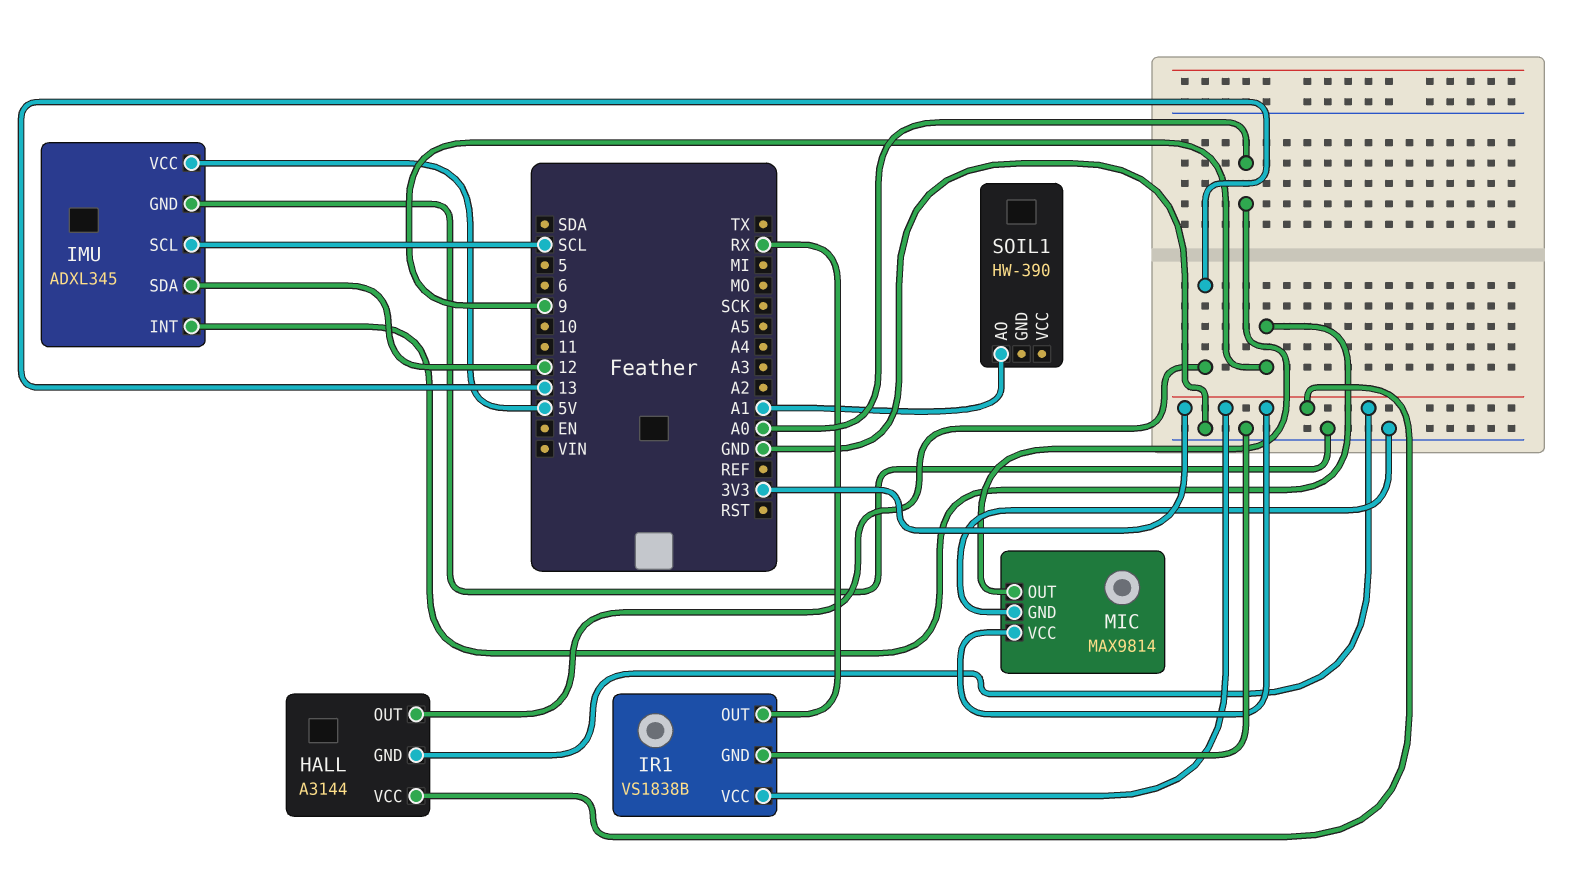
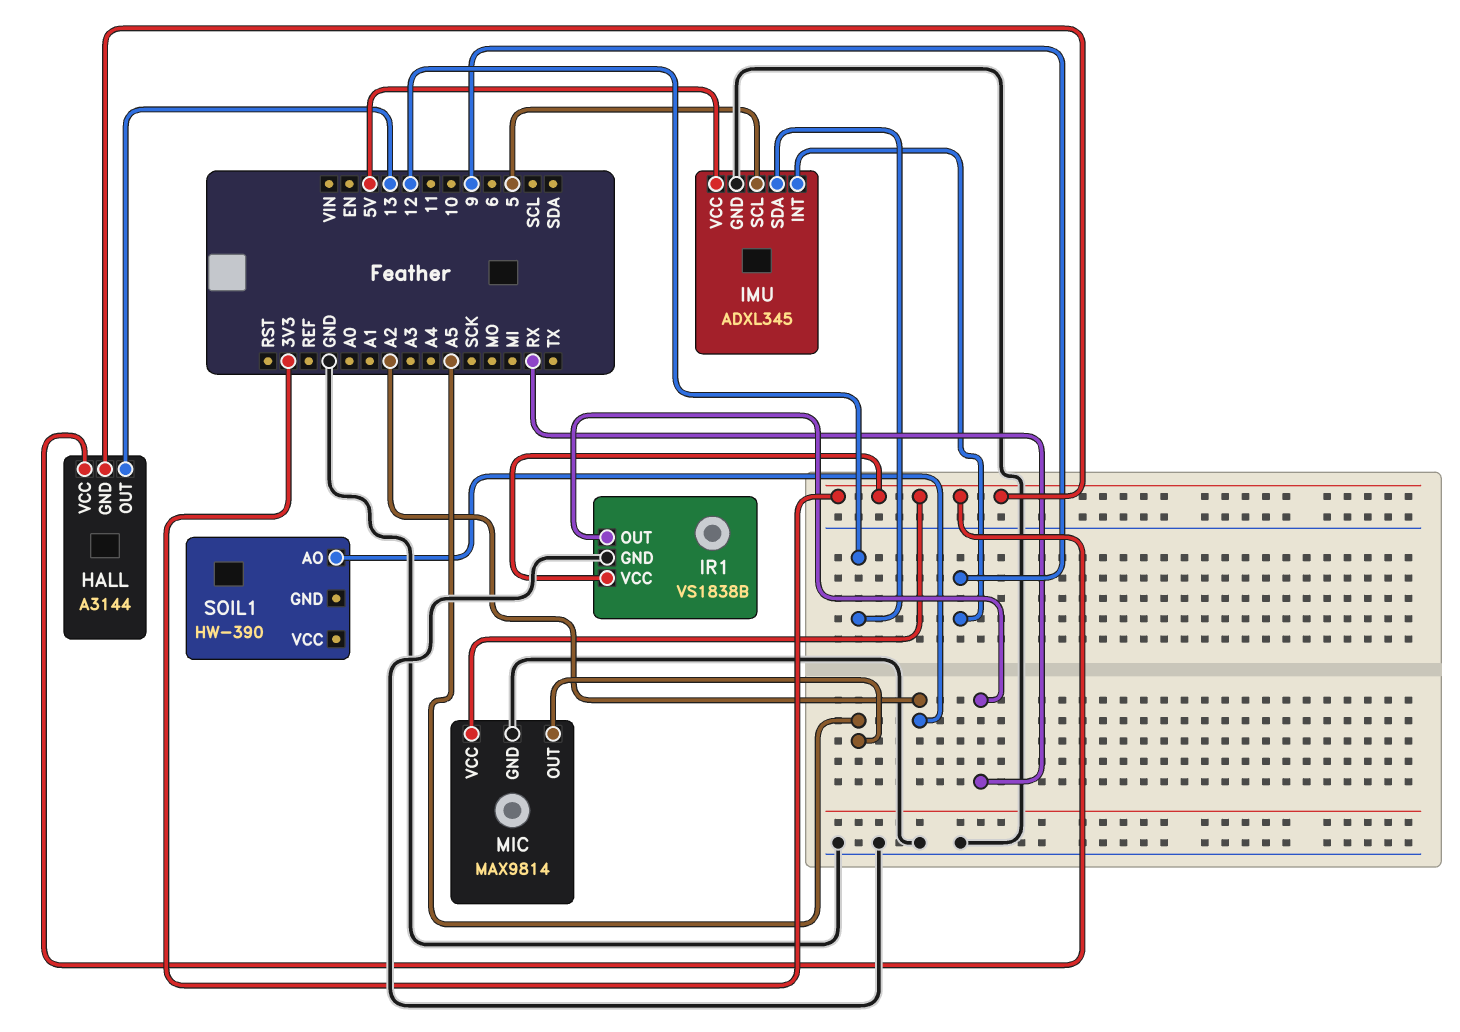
IMU pin SCL: SCL -> 5
MIC pin OUT: A0 -> A5
SOIL1 pin AO: A1 -> A2

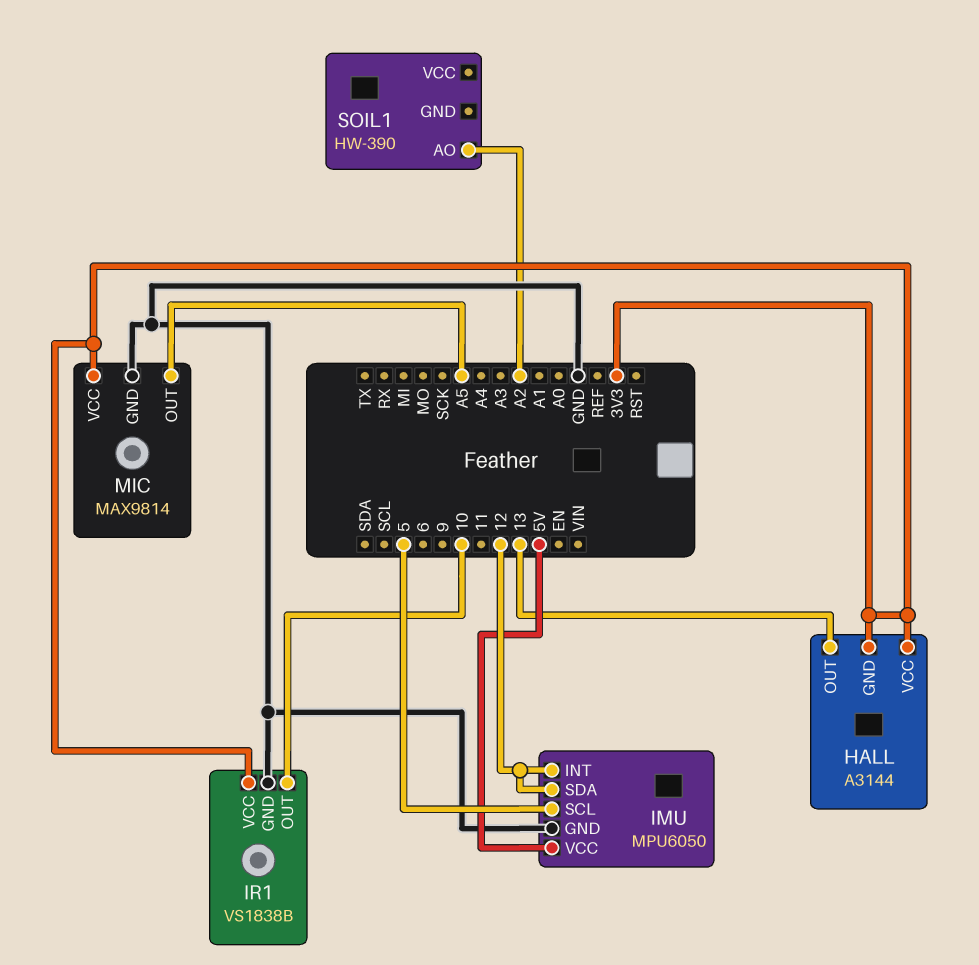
IMU: ADXL345 -> MPU6050
IMU pin INT: 9 -> 12
IR1 pin OUT: RX -> 10

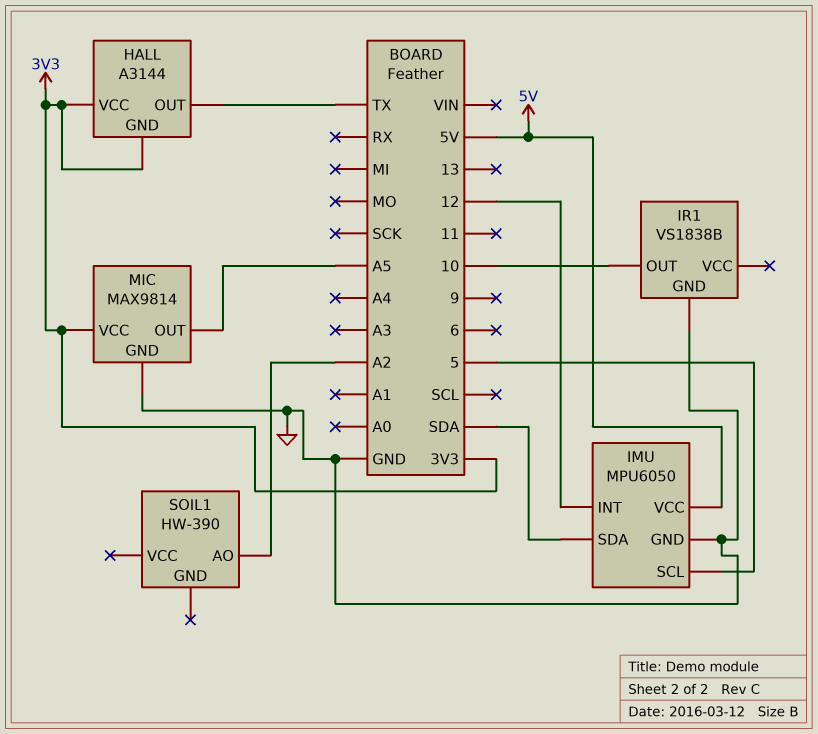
HALL pin OUT: 13 -> TX
IMU pin SDA: 12 -> SDA
IR1 pin VCC: 3V3 -> none

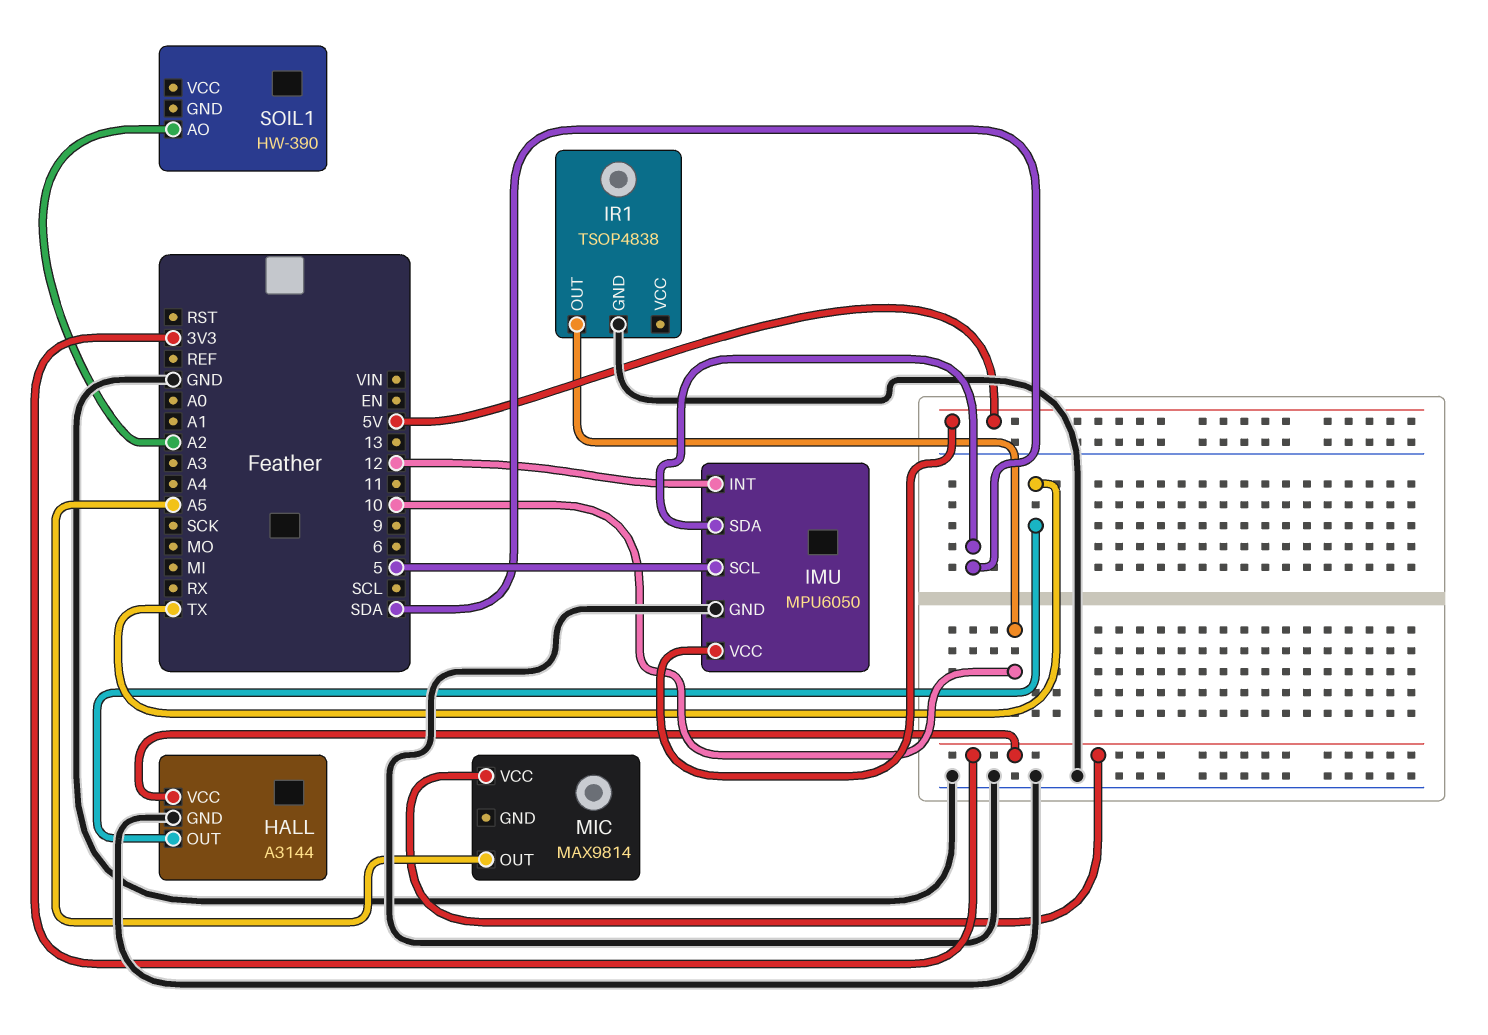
HALL pin GND: 3V3 -> GND
IR1: VS1838B -> TSOP4838
MIC pin GND: GND -> none

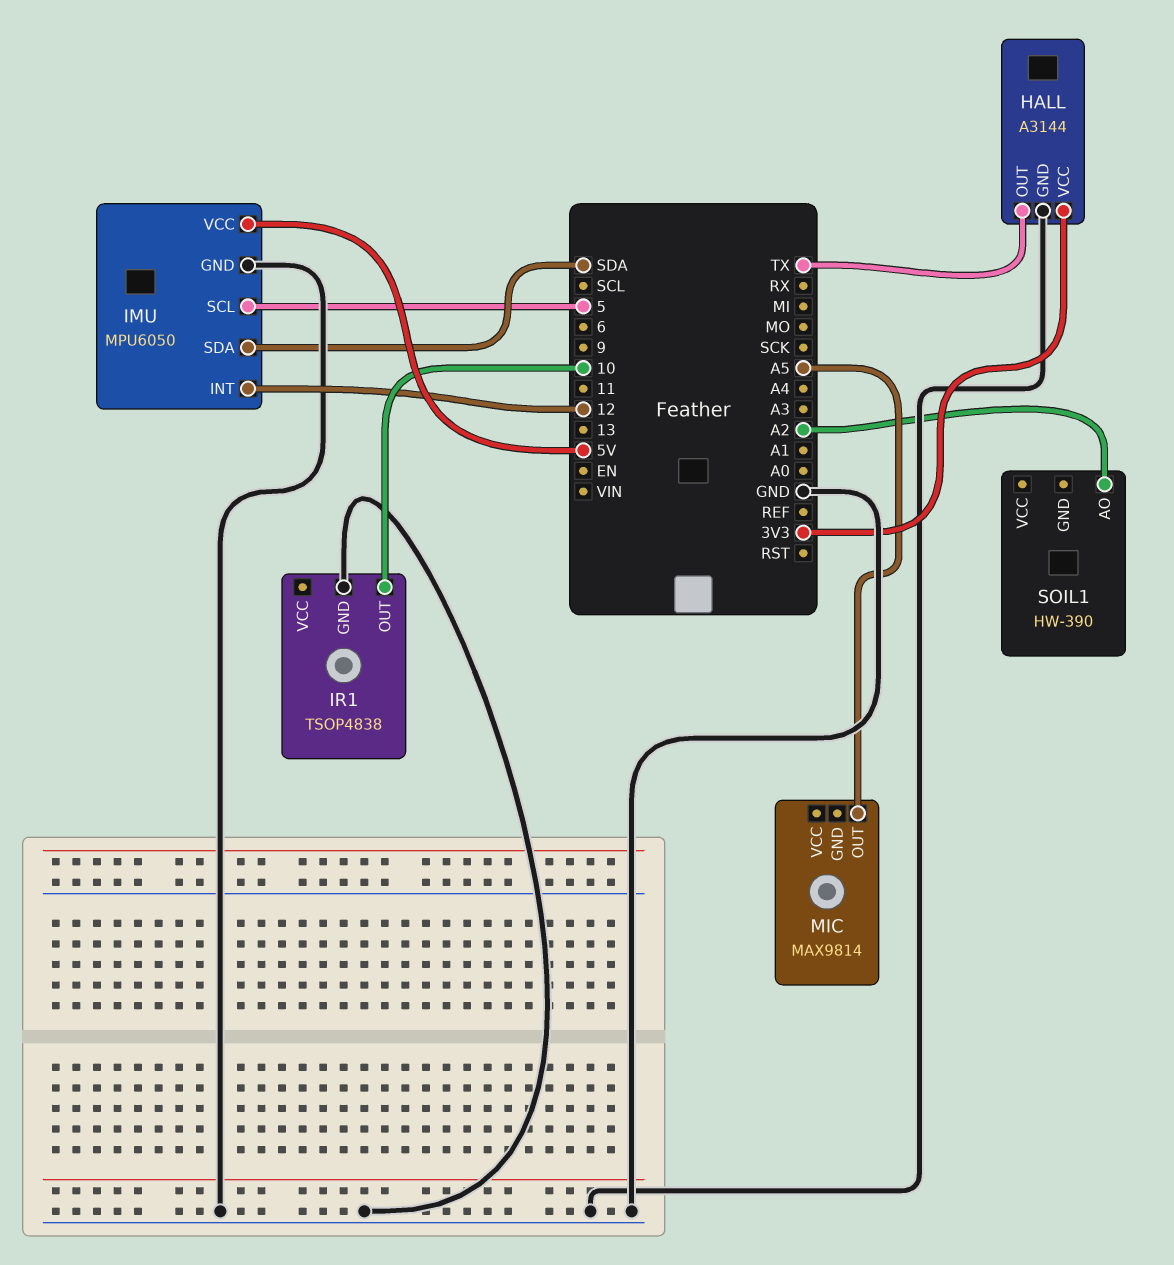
MIC pin VCC: 3V3 -> none

